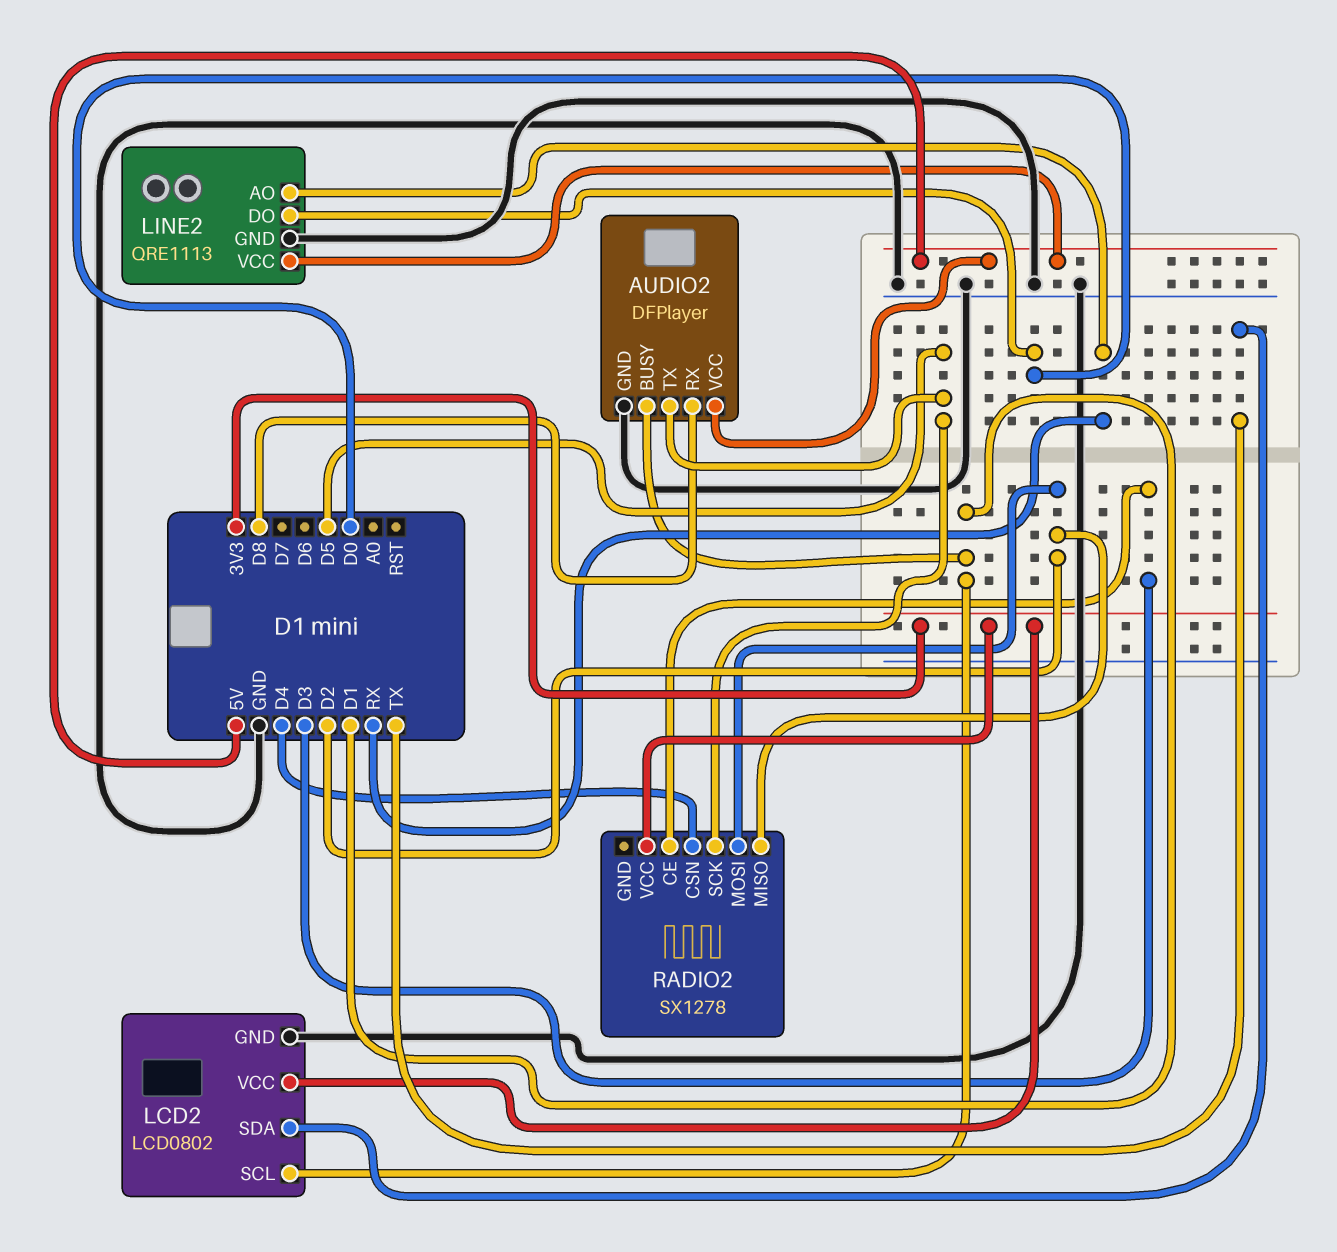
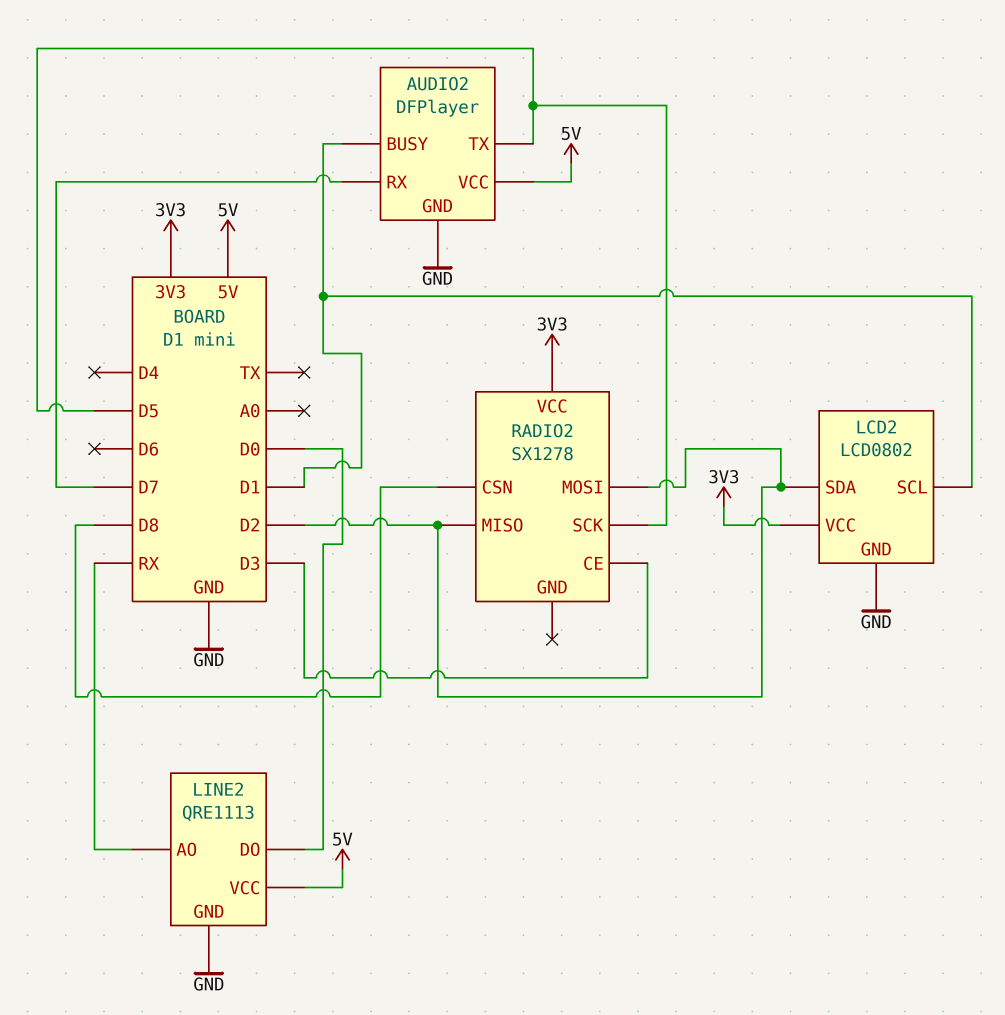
AUDIO2 pin RX: D8 -> D7
LCD2 pin SDA: TX -> D2
RADIO2 pin CSN: D4 -> D8

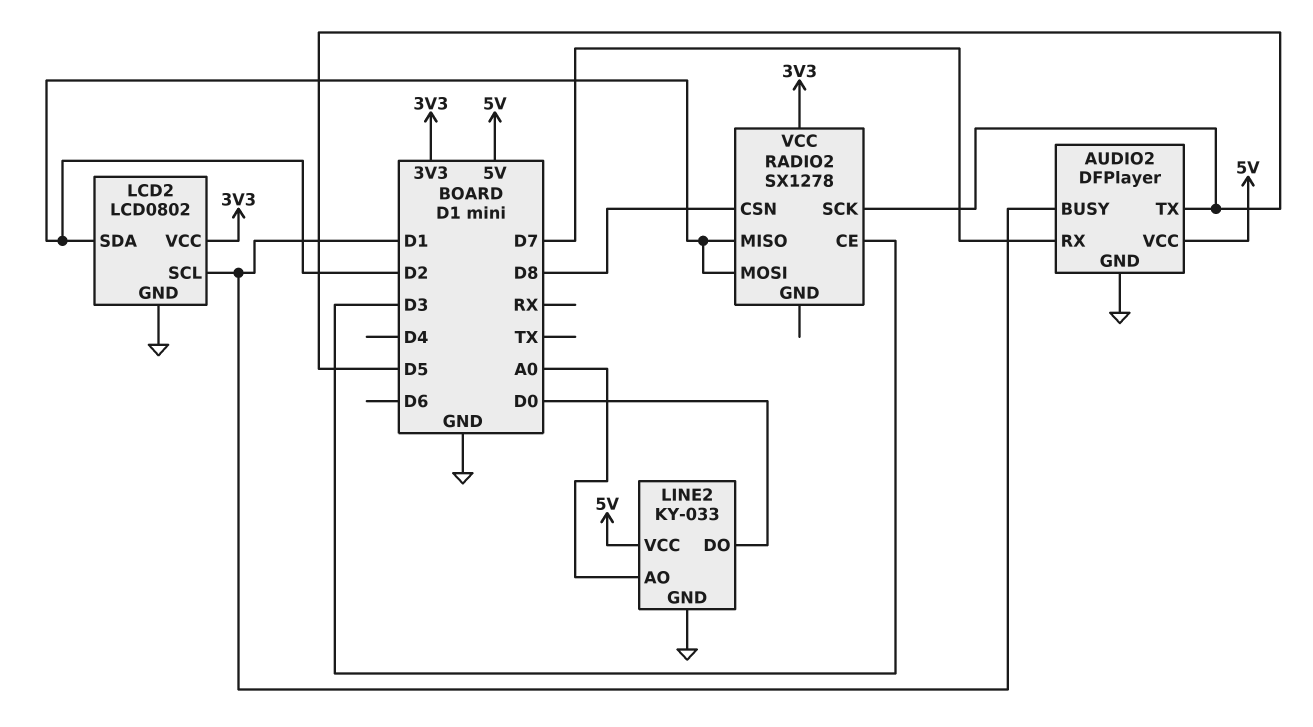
LINE2: QRE1113 -> KY-033
LINE2 pin AO: RX -> A0

